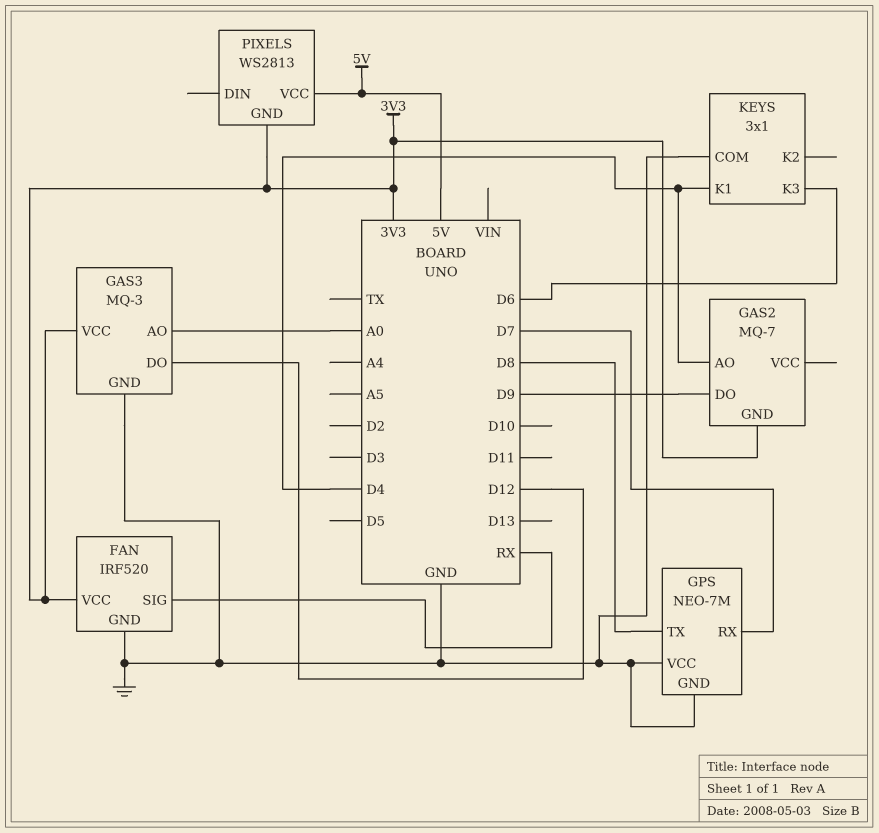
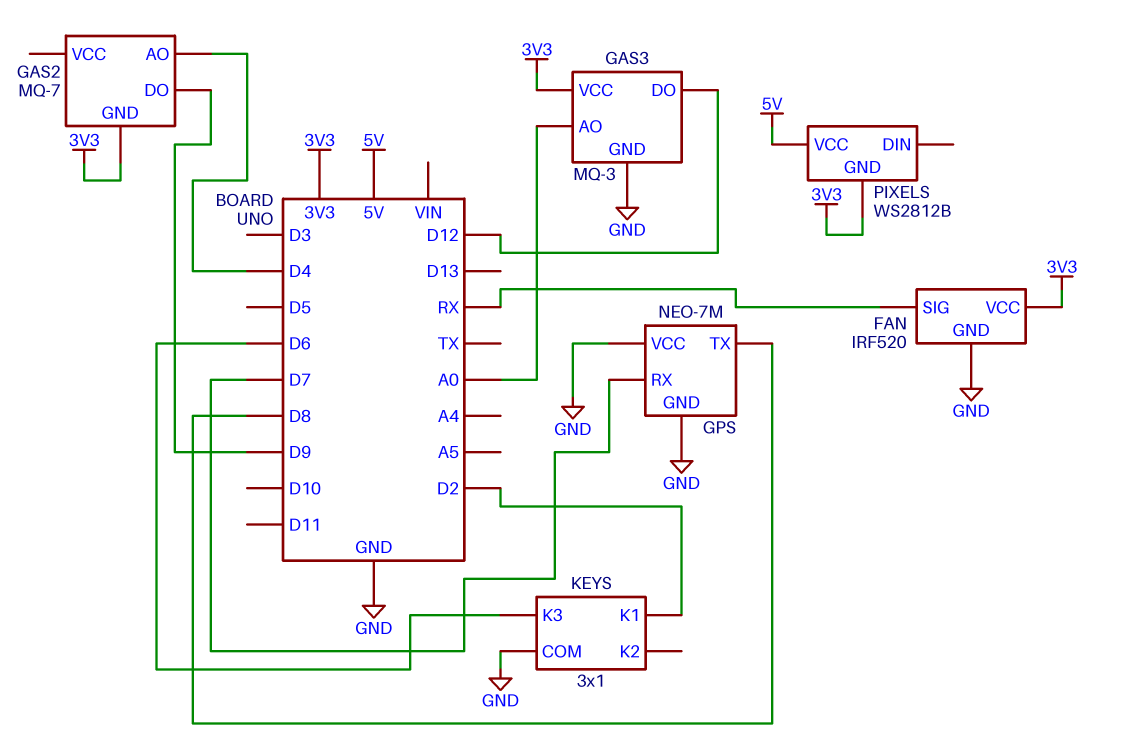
KEYS pin K1: D4 -> D2
PIXELS: WS2813 -> WS2812B

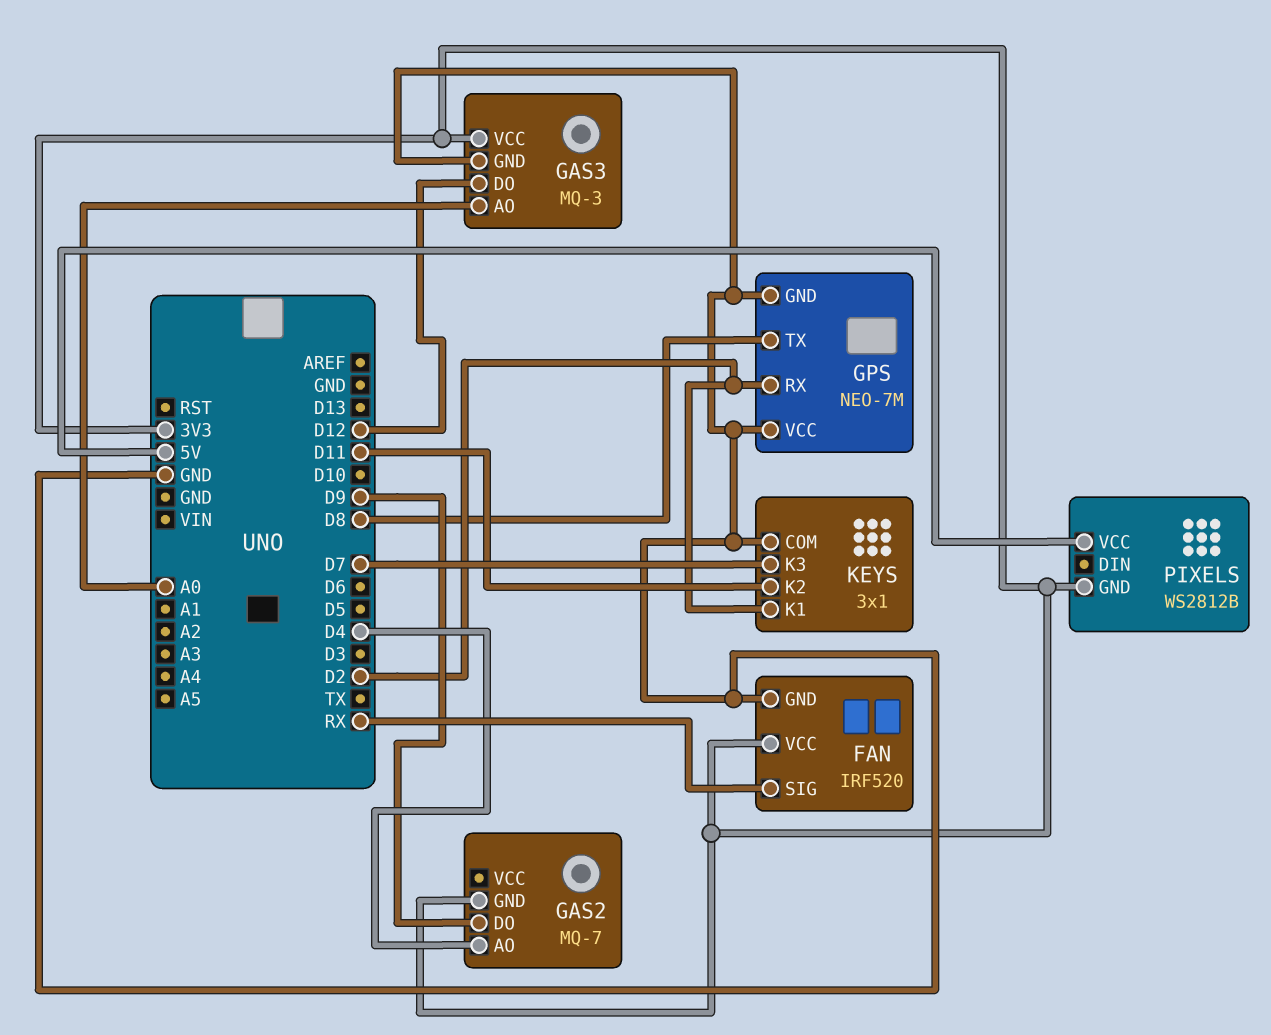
GPS pin RX: D7 -> D2
KEYS pin K2: none -> D11
KEYS pin K3: D6 -> D7

